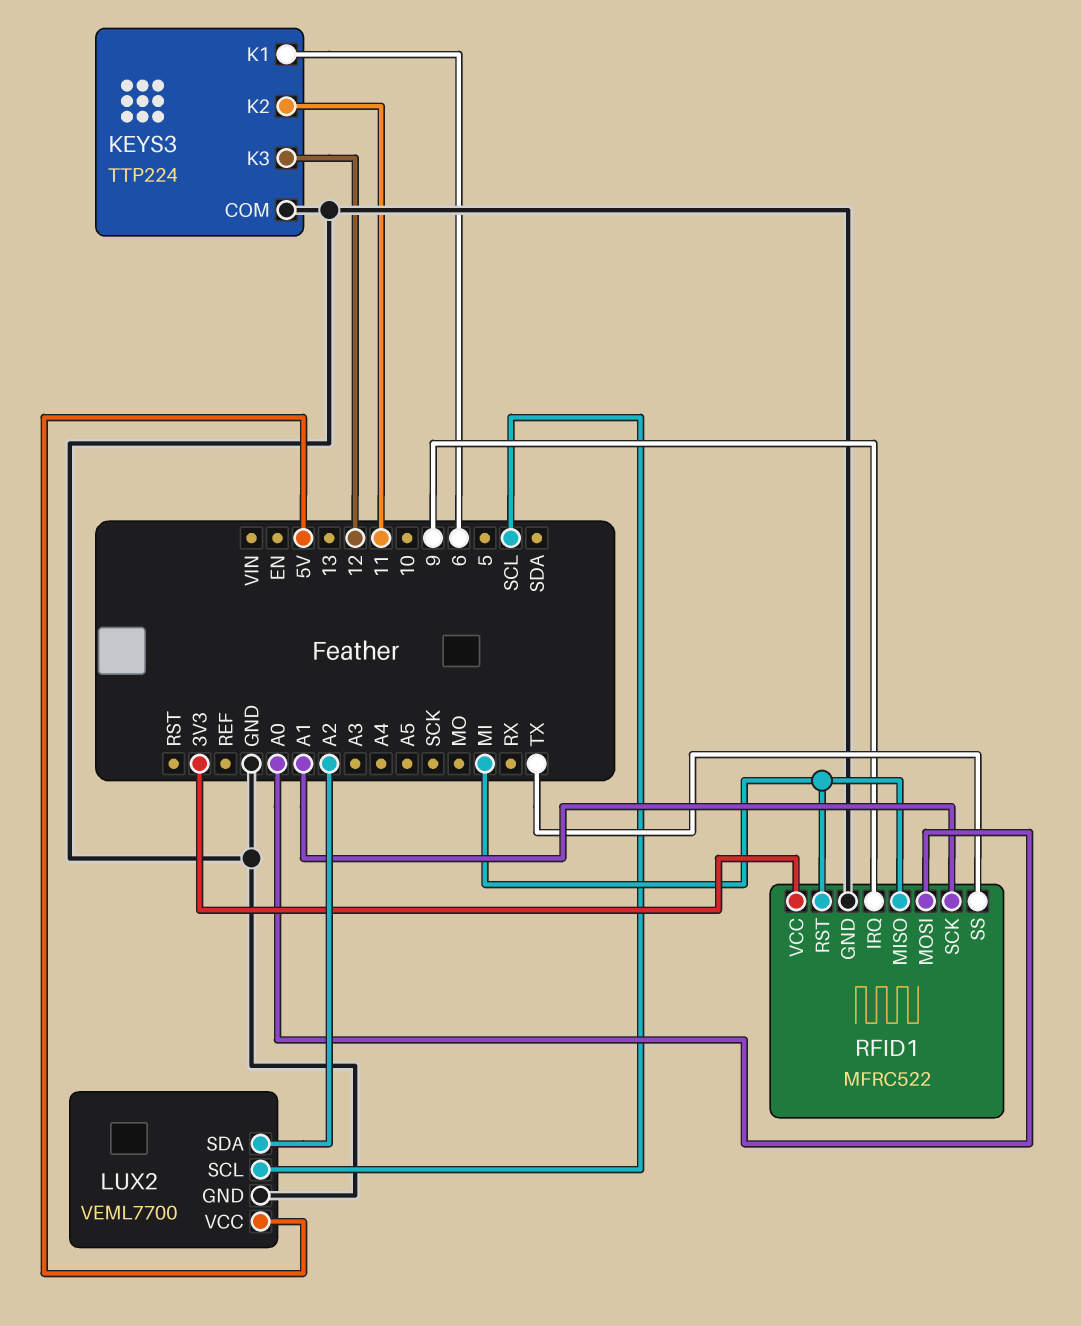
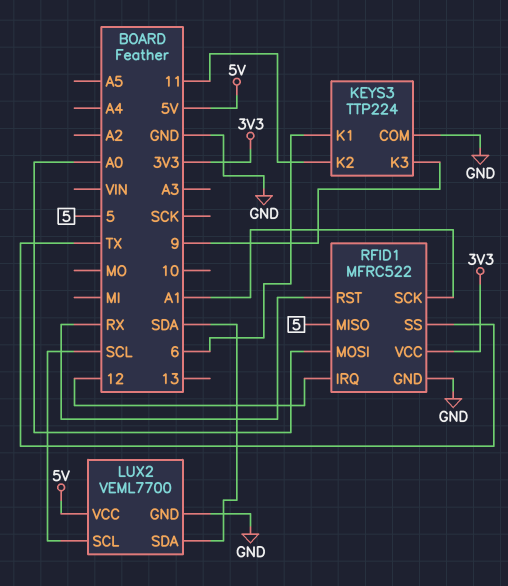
KEYS3 pin K3: 12 -> 9
LUX2 pin SDA: A2 -> SDA
RFID1 pin IRQ: 9 -> 12
RFID1 pin MISO: MI -> 5
RFID1 pin RST: MI -> RX

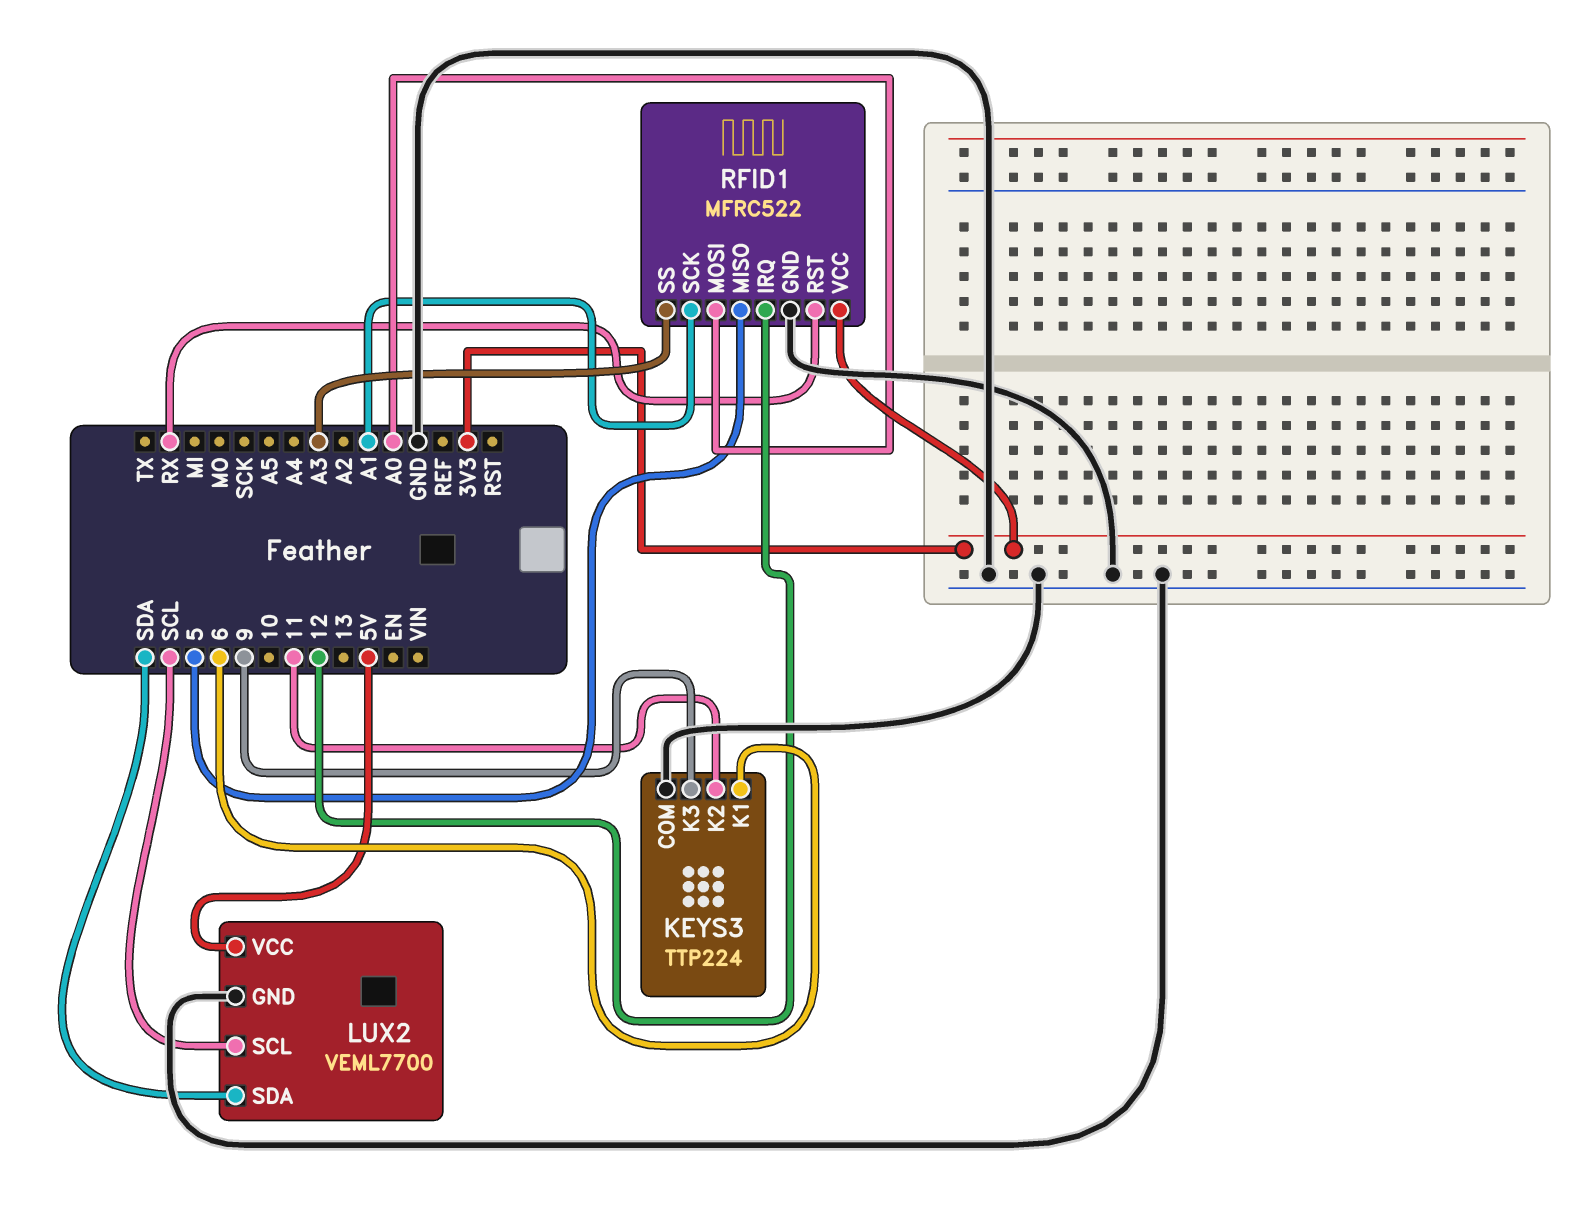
RFID1 pin SS: TX -> A3

